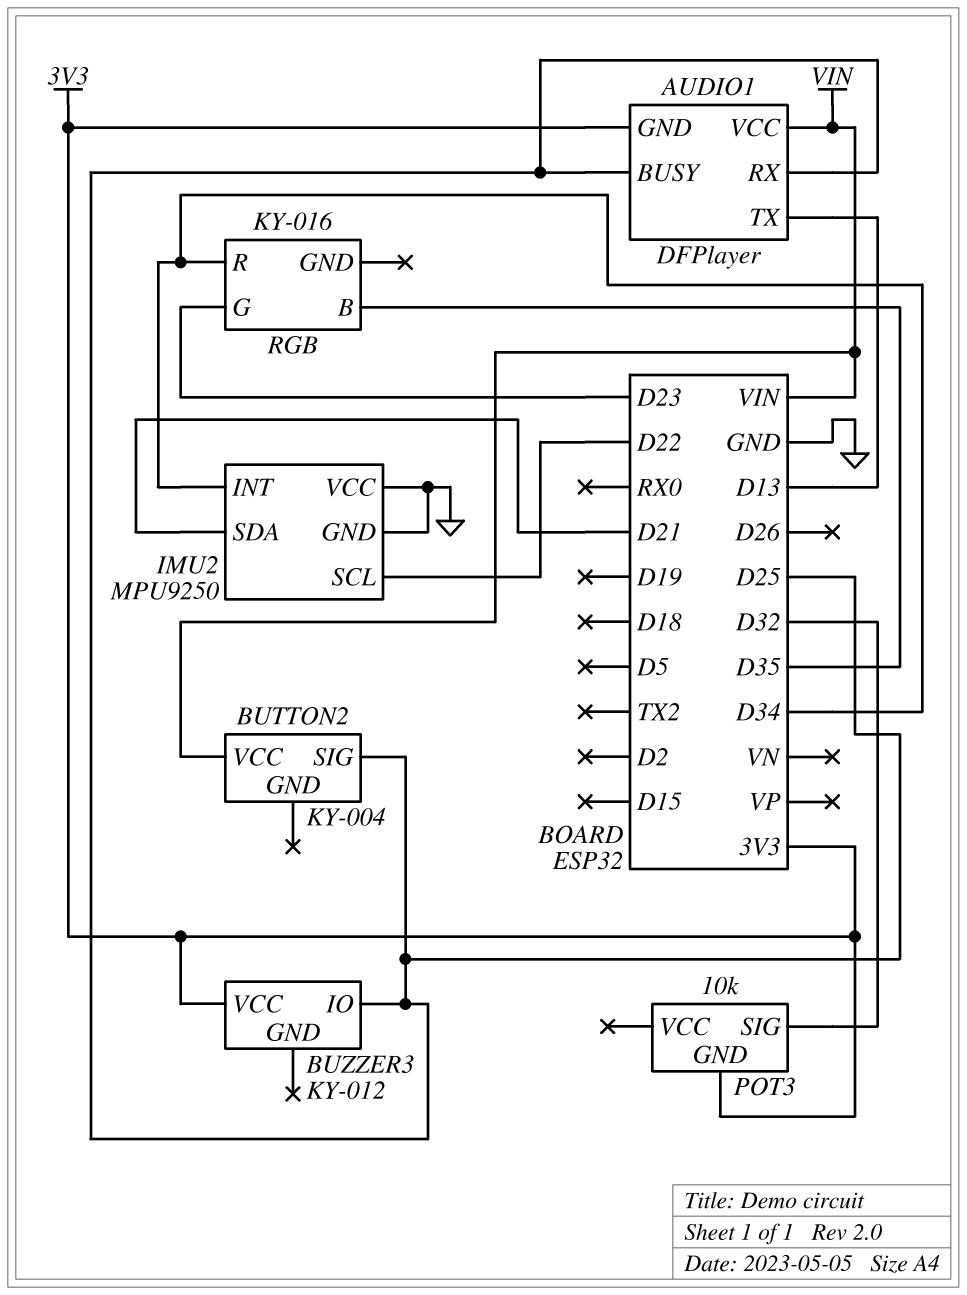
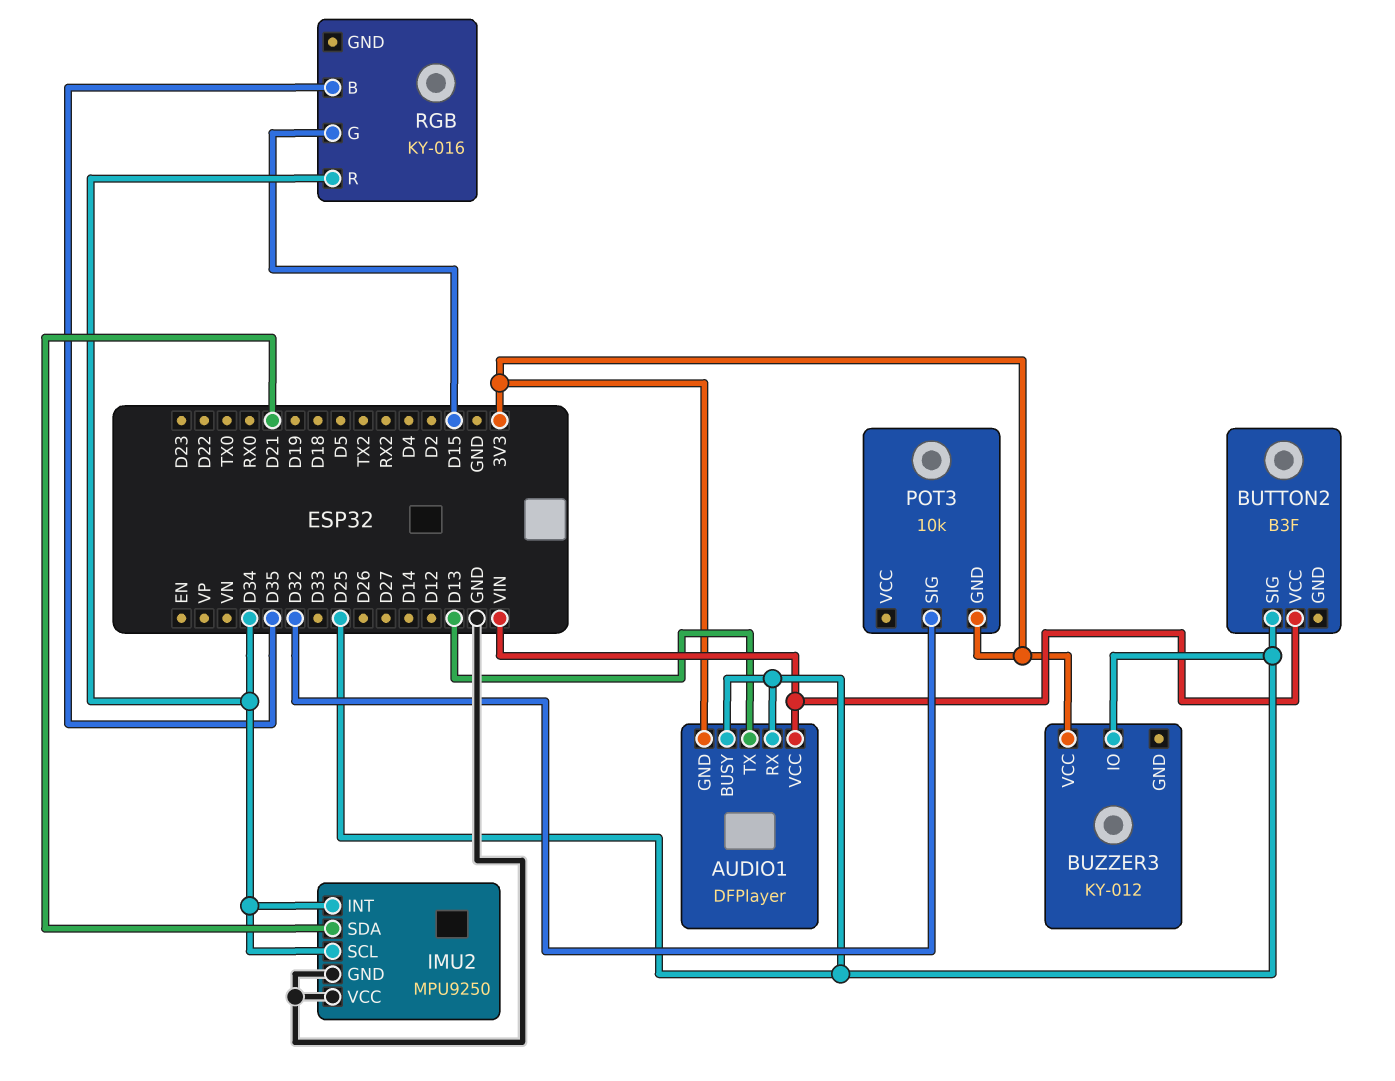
BUTTON2: KY-004 -> B3F
IMU2 pin SCL: D22 -> D34
RGB pin G: D23 -> D15

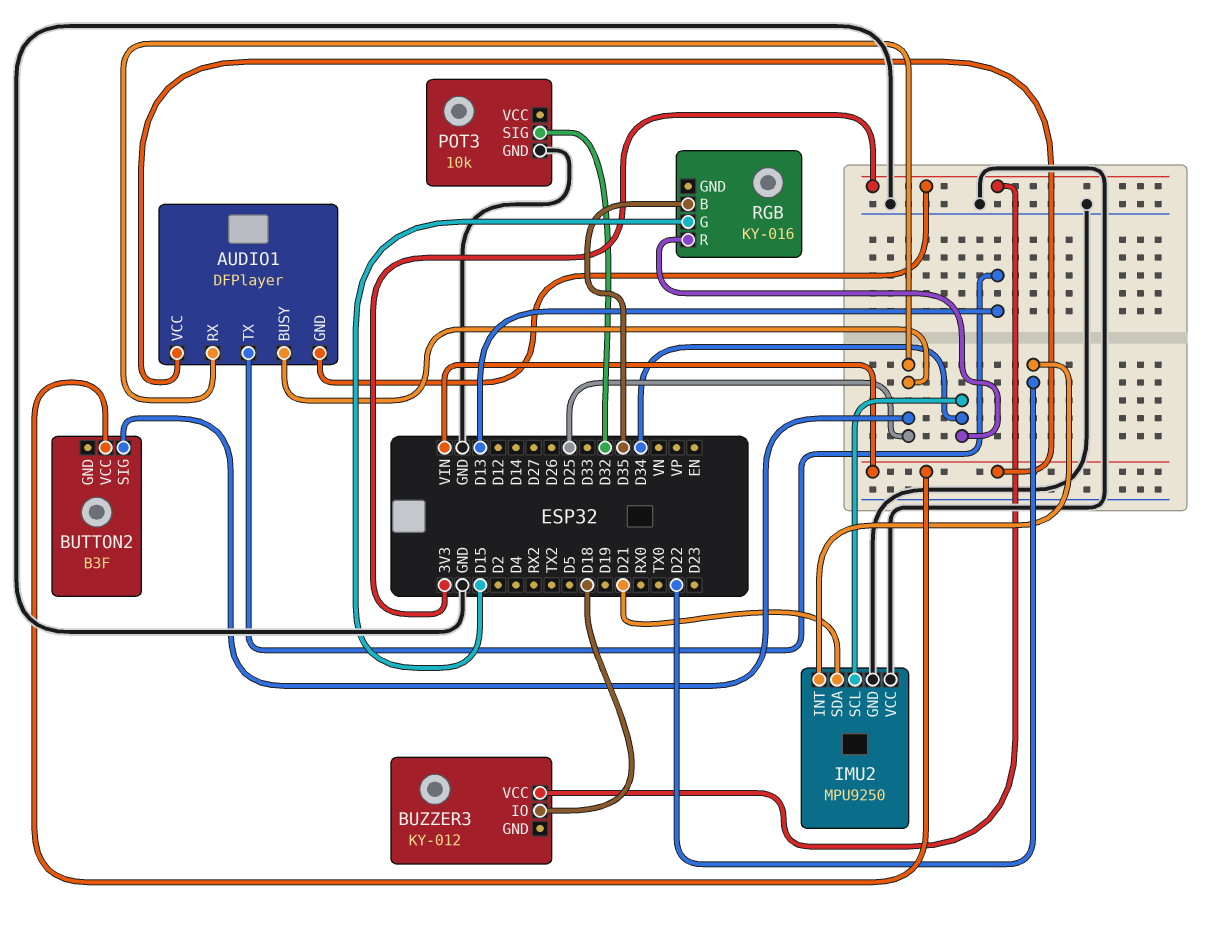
BUZZER3 pin IO: D25 -> D18
IMU2 pin INT: D34 -> D22
POT3 pin GND: 3V3 -> GND

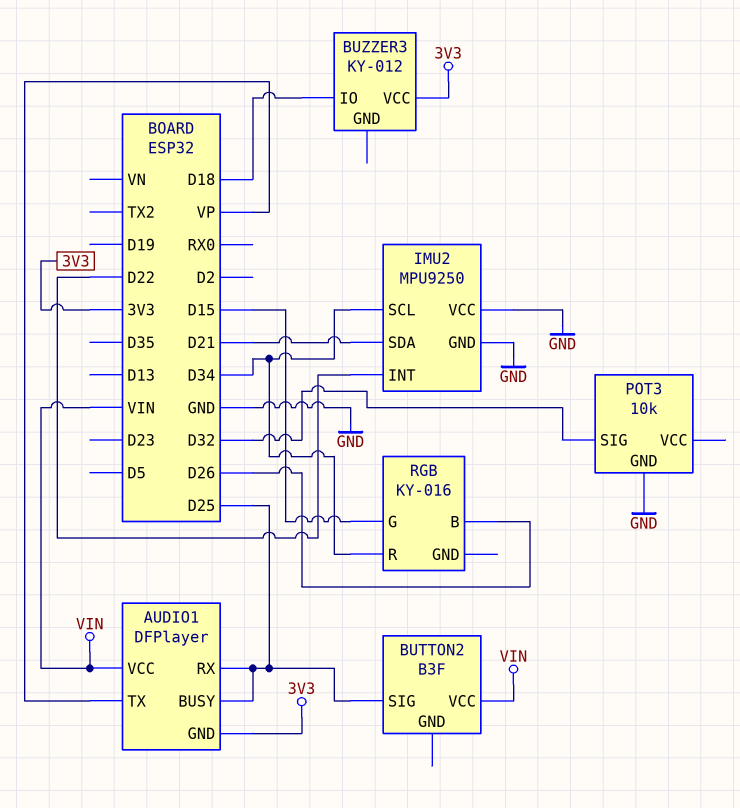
AUDIO1 pin TX: D13 -> VP
RGB pin B: D35 -> D26

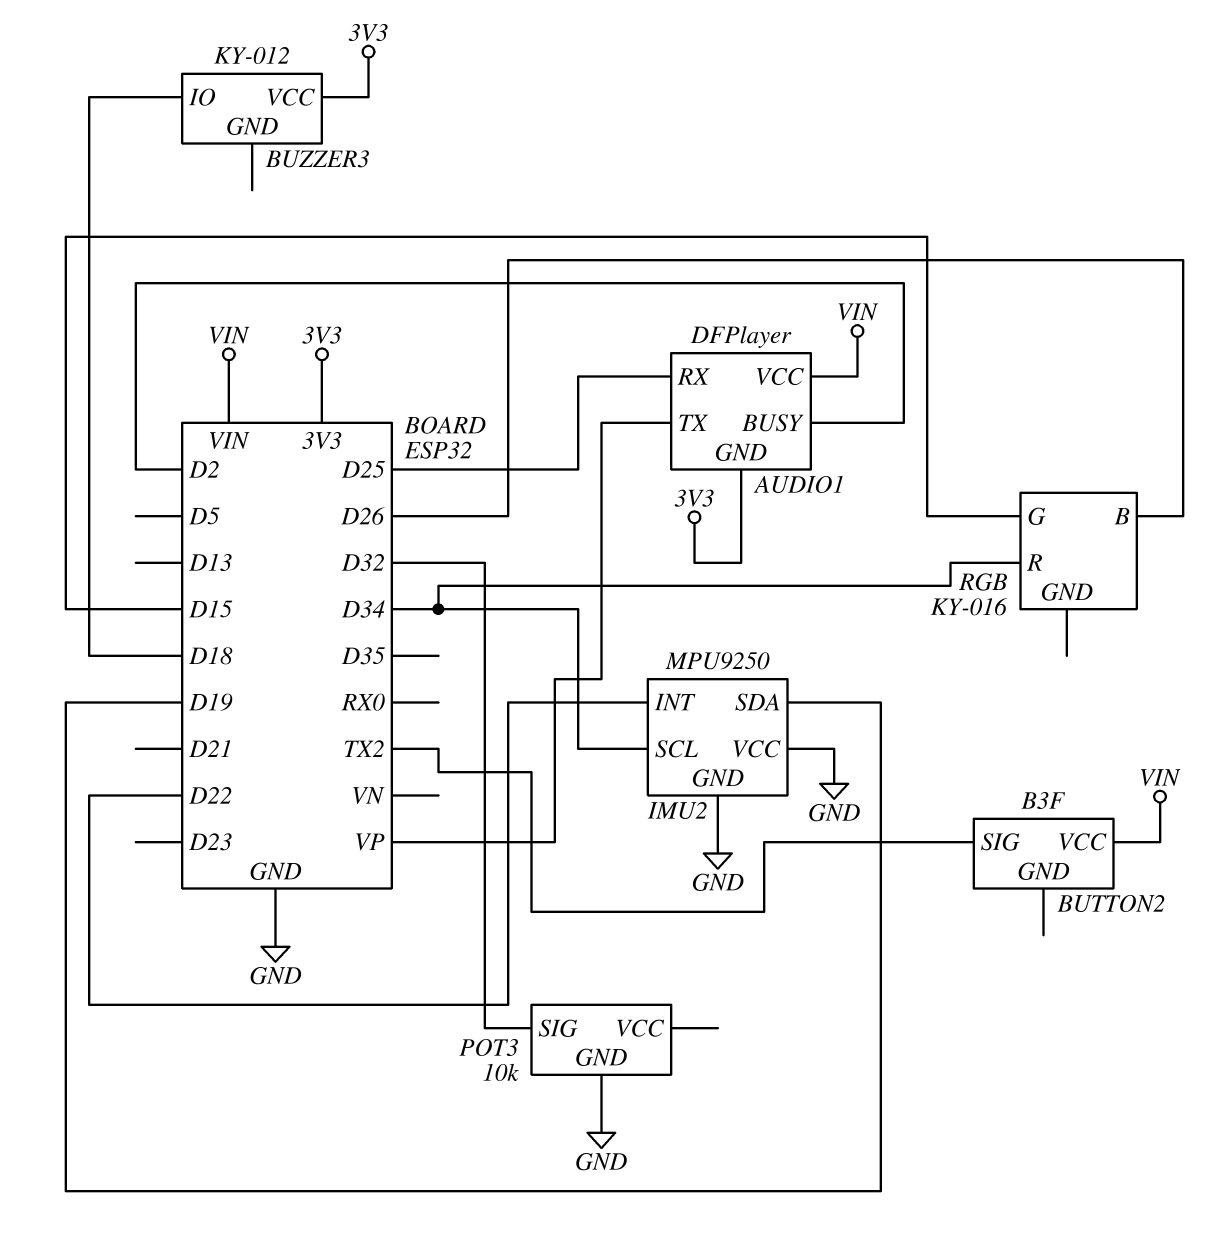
AUDIO1 pin BUSY: D25 -> D2
BUTTON2 pin SIG: D25 -> TX2
IMU2 pin SDA: D21 -> D19

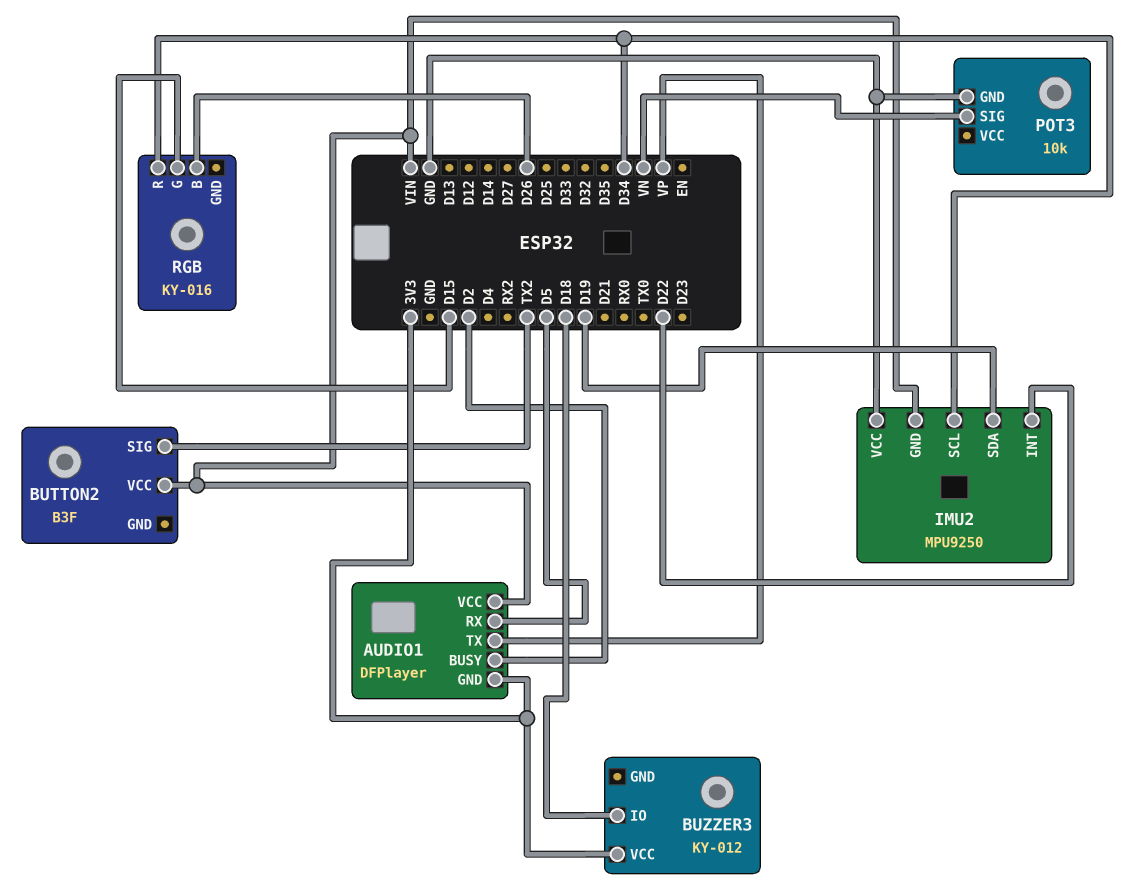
AUDIO1 pin RX: D25 -> D5
IMU2 pin GND: GND -> VIN
POT3 pin SIG: D32 -> VN

